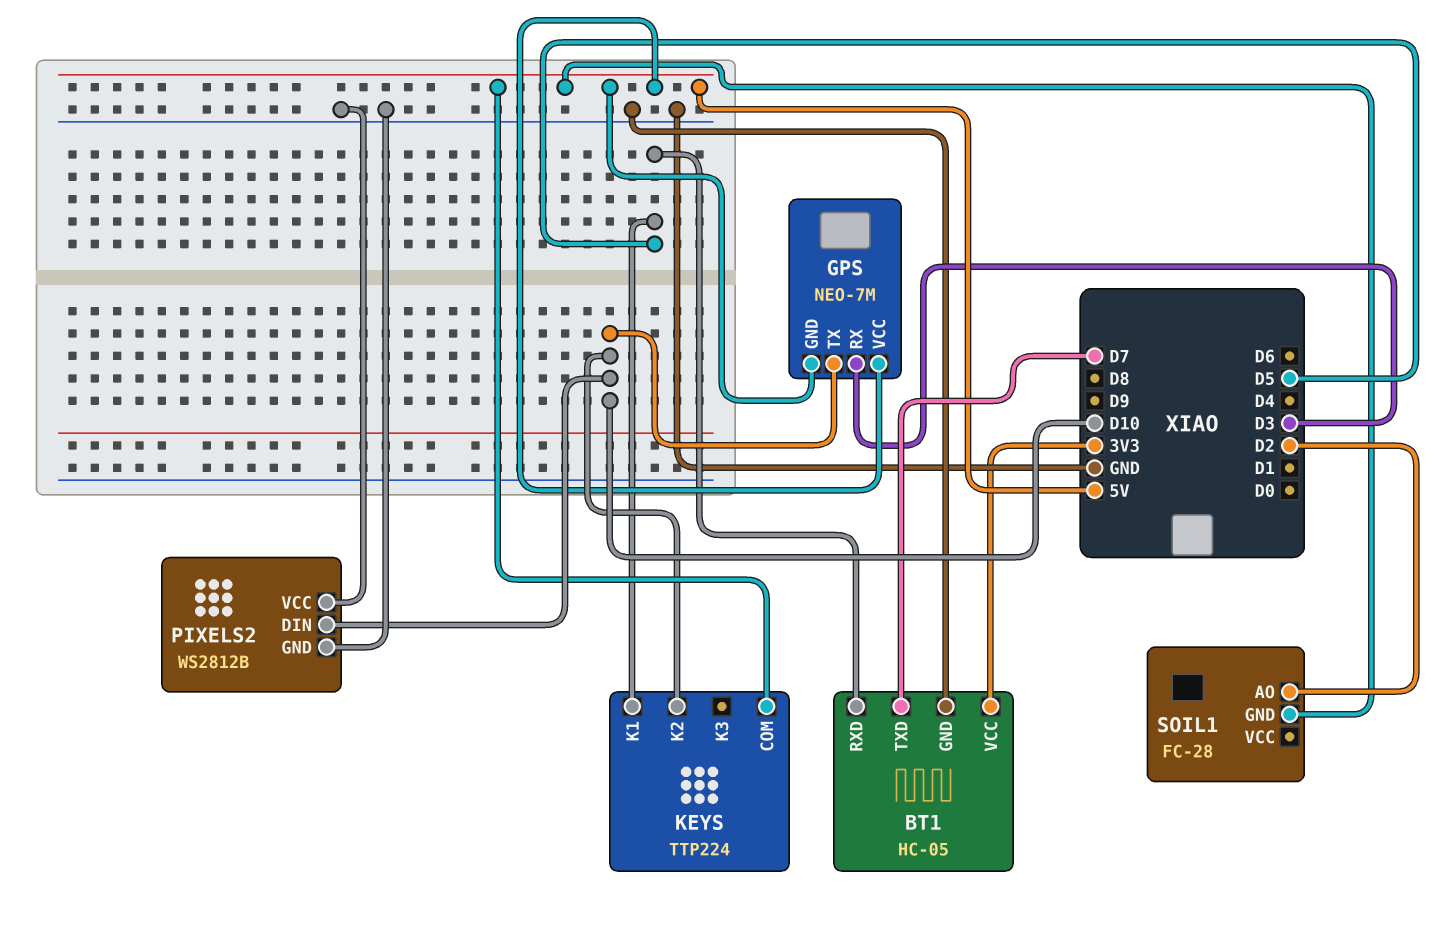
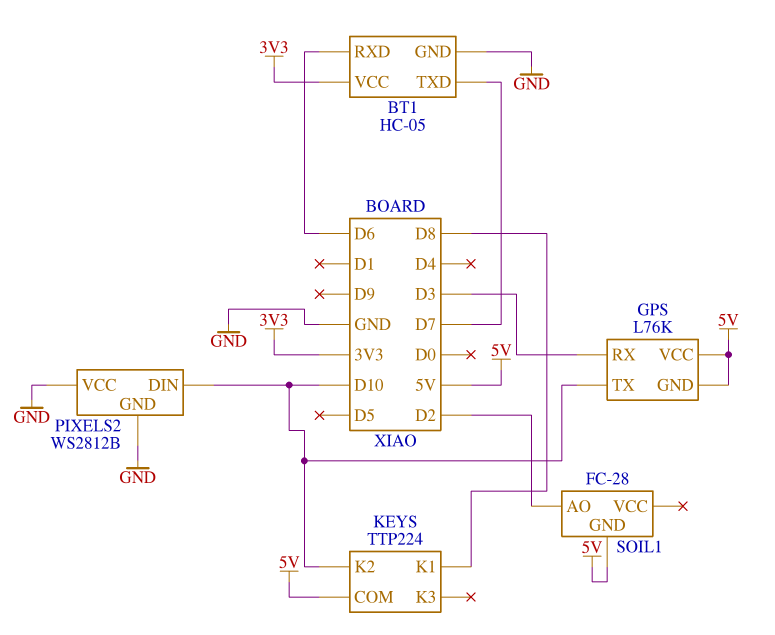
BT1 pin RXD: D5 -> D6
GPS: NEO-7M -> L76K
KEYS pin K1: D5 -> D8

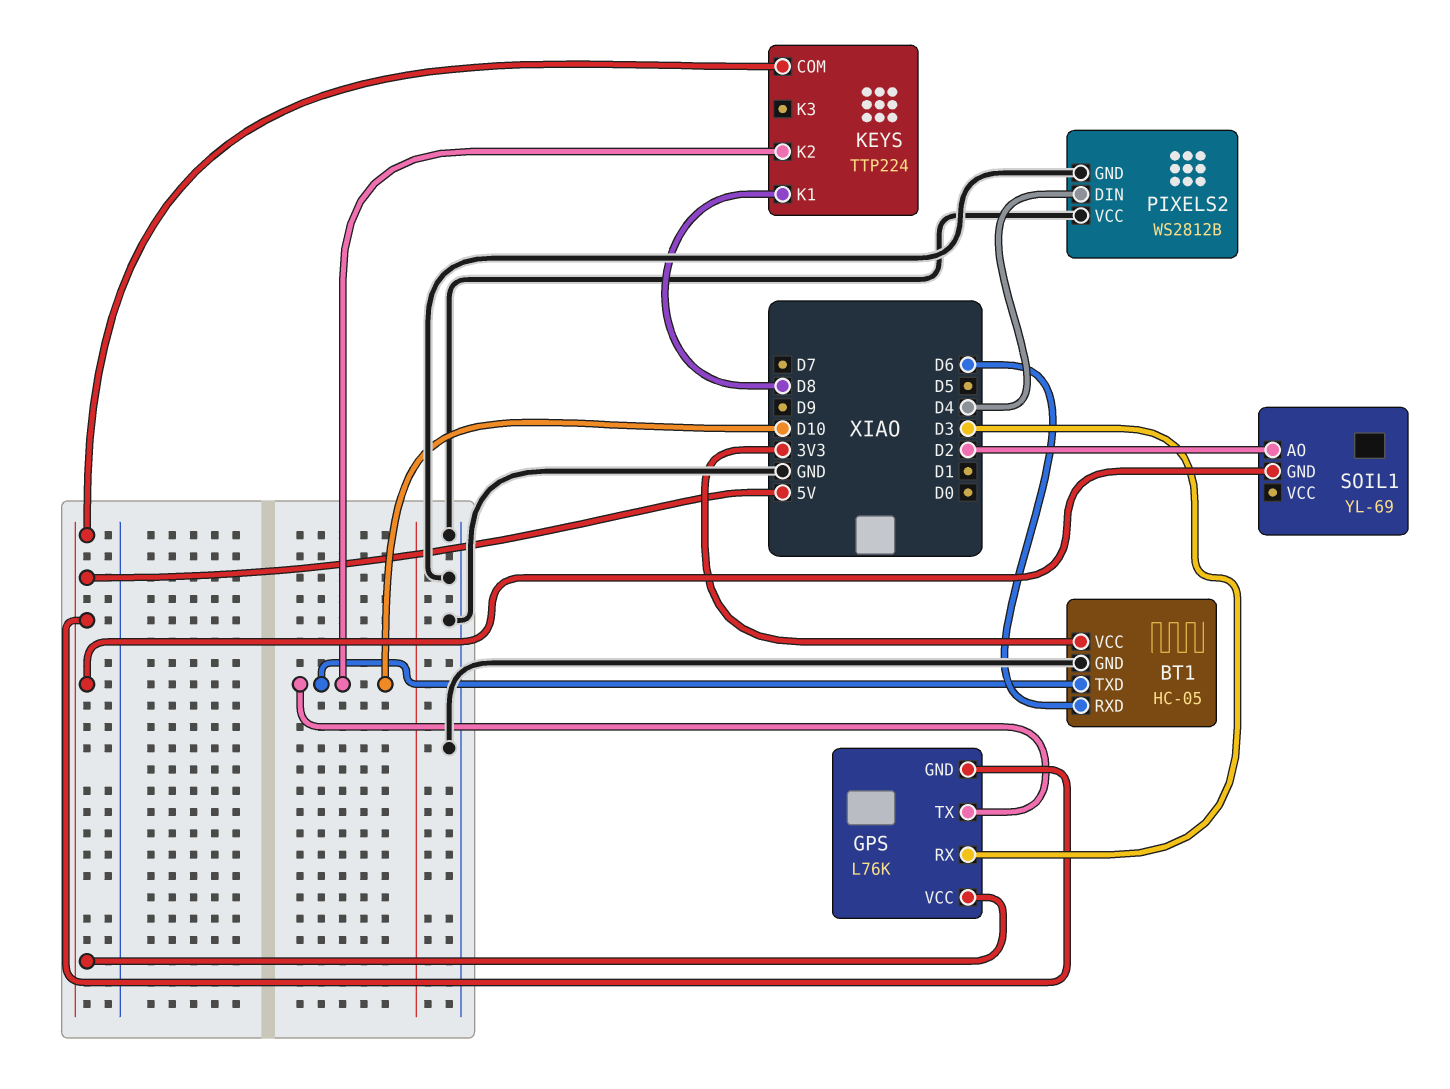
BT1 pin TXD: D7 -> D10
PIXELS2 pin DIN: D10 -> D4
SOIL1: FC-28 -> YL-69

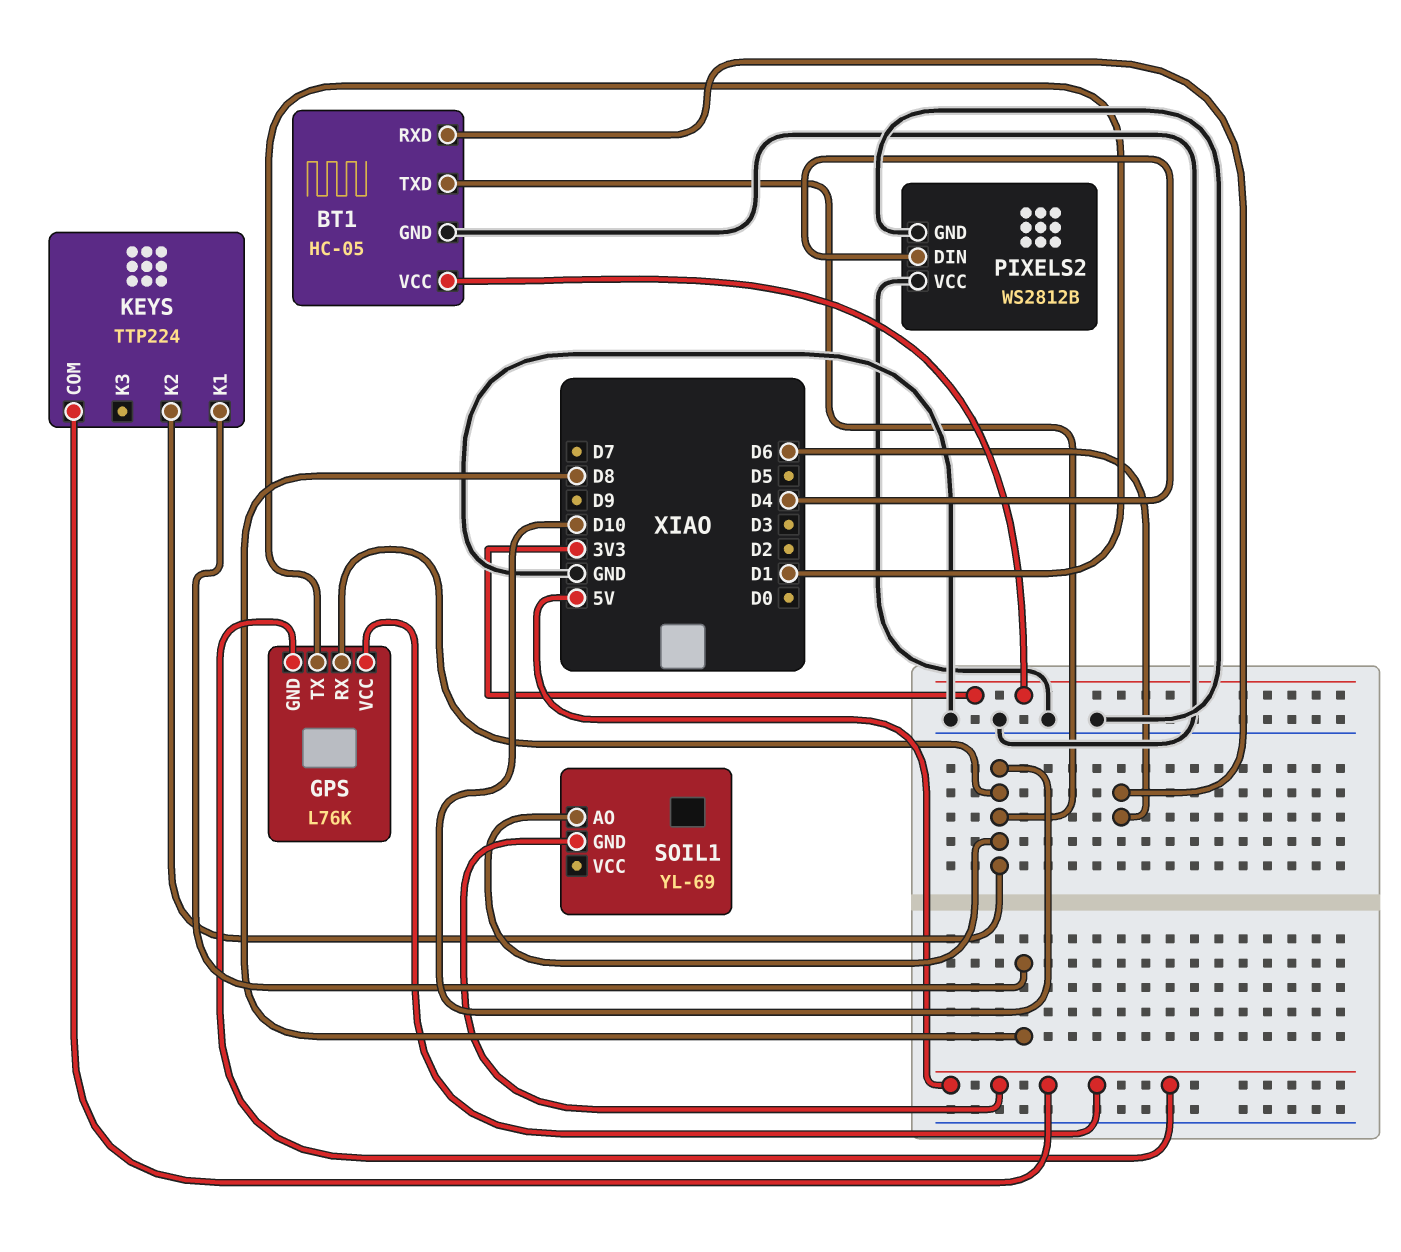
GPS pin RX: D3 -> D10
GPS pin TX: D10 -> D1
SOIL1 pin AO: D2 -> D10

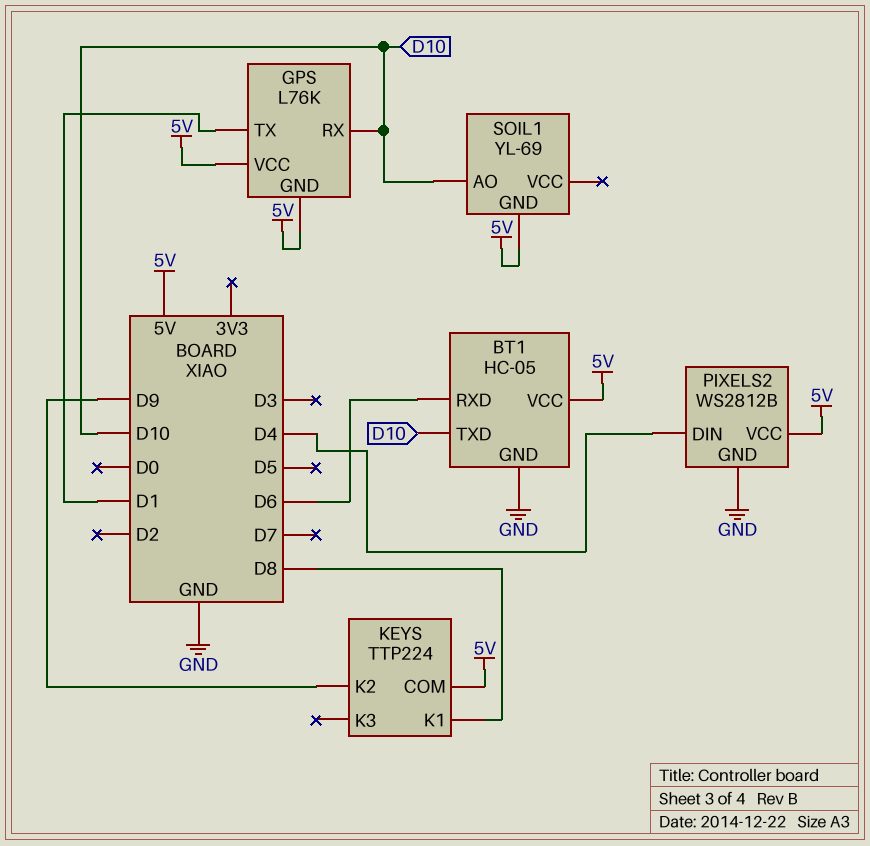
BT1 pin VCC: 3V3 -> 5V
KEYS pin K2: D10 -> D9
PIXELS2 pin VCC: GND -> 5V

